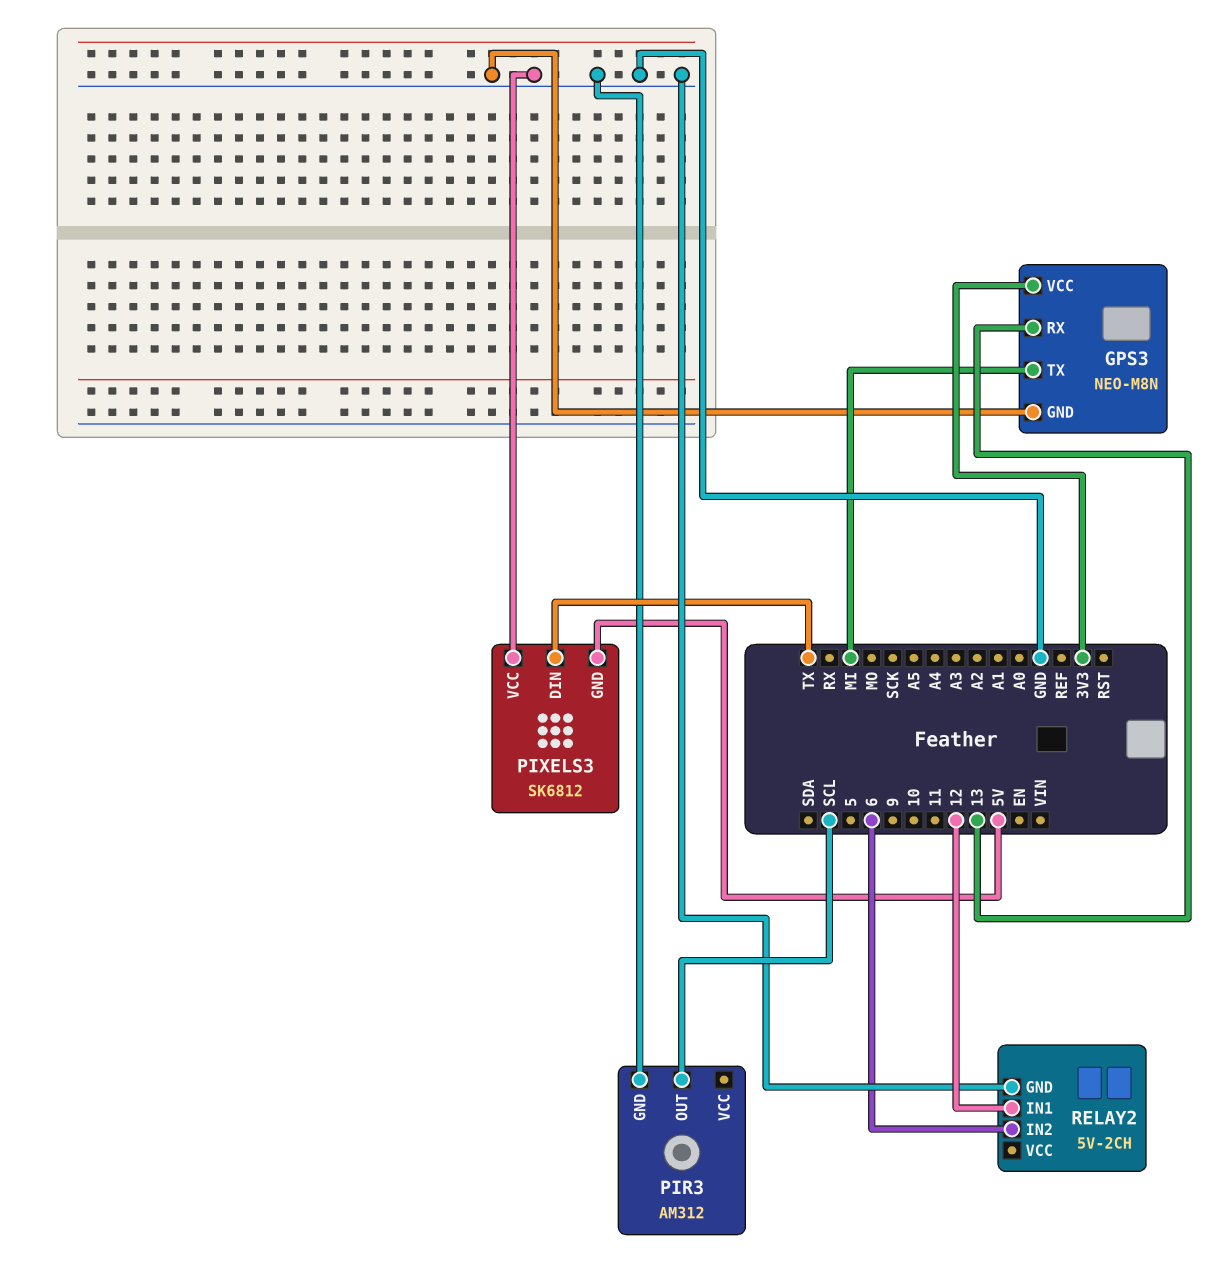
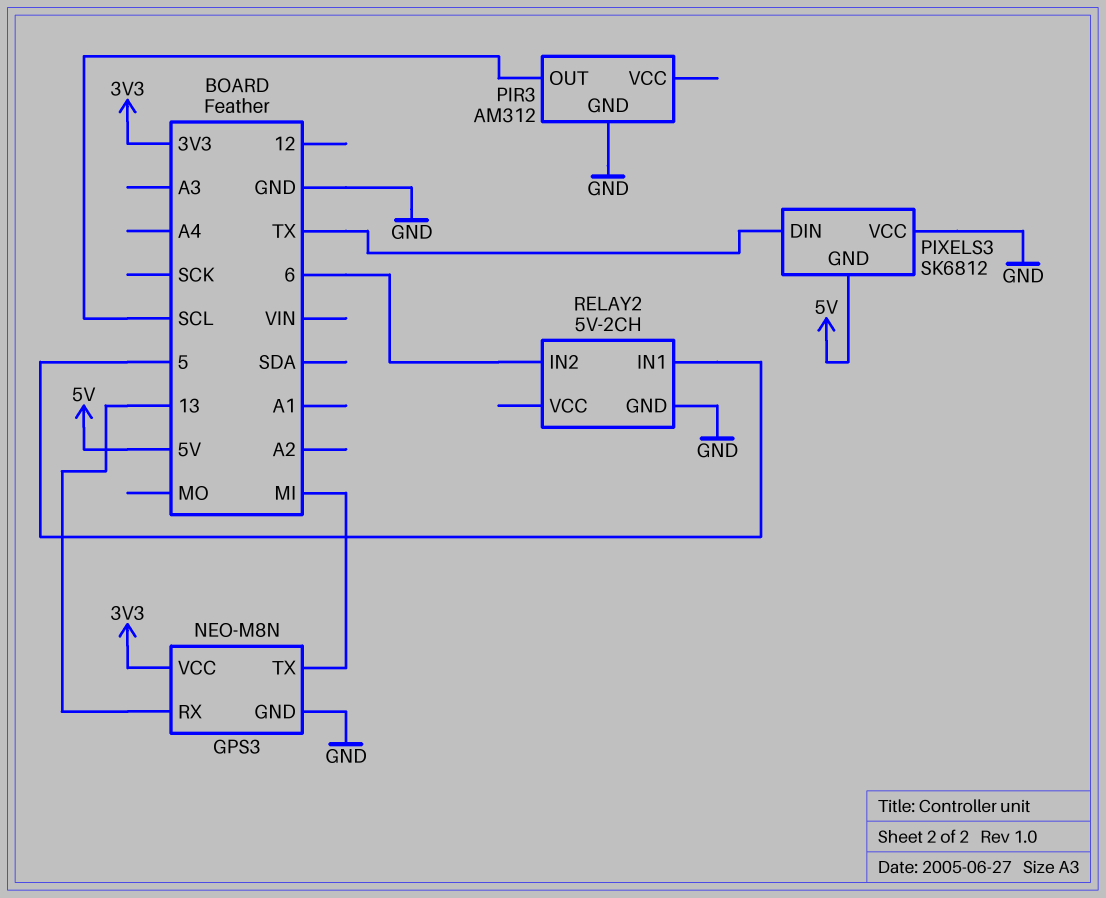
RELAY2 pin IN1: 12 -> 5

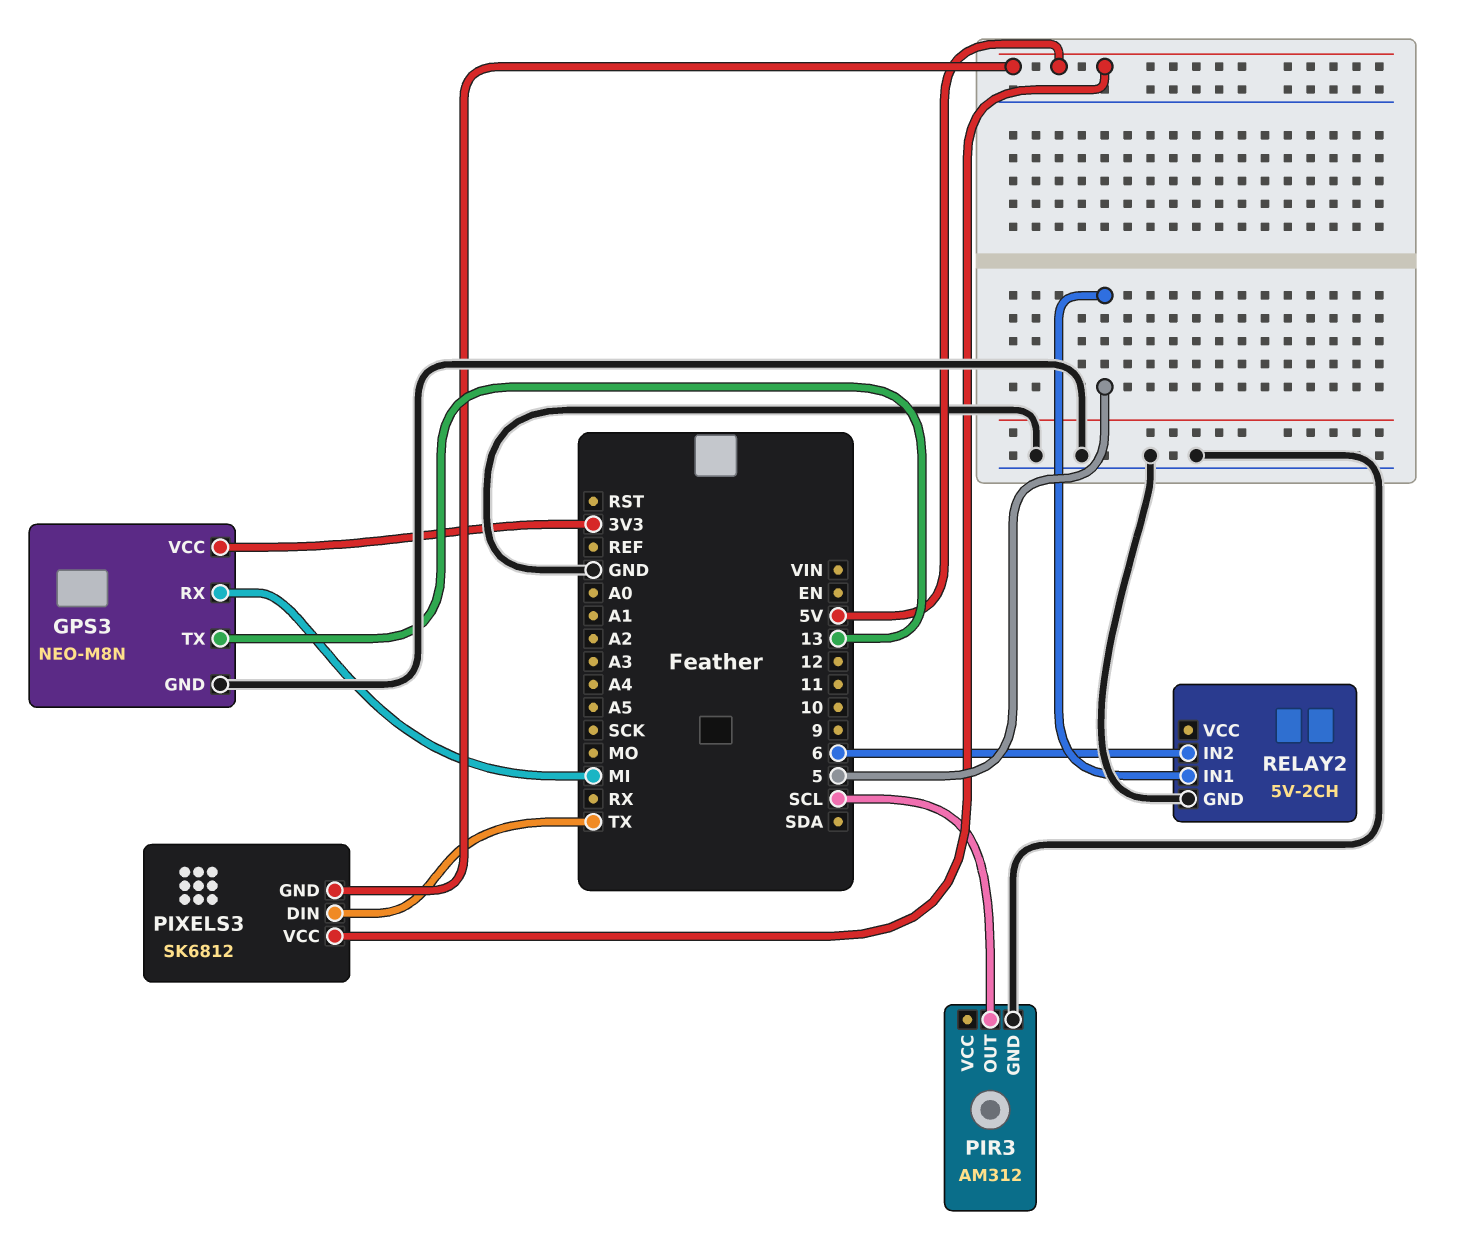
GPS3 pin RX: 13 -> MI
GPS3 pin TX: MI -> 13
PIXELS3 pin VCC: GND -> 5V

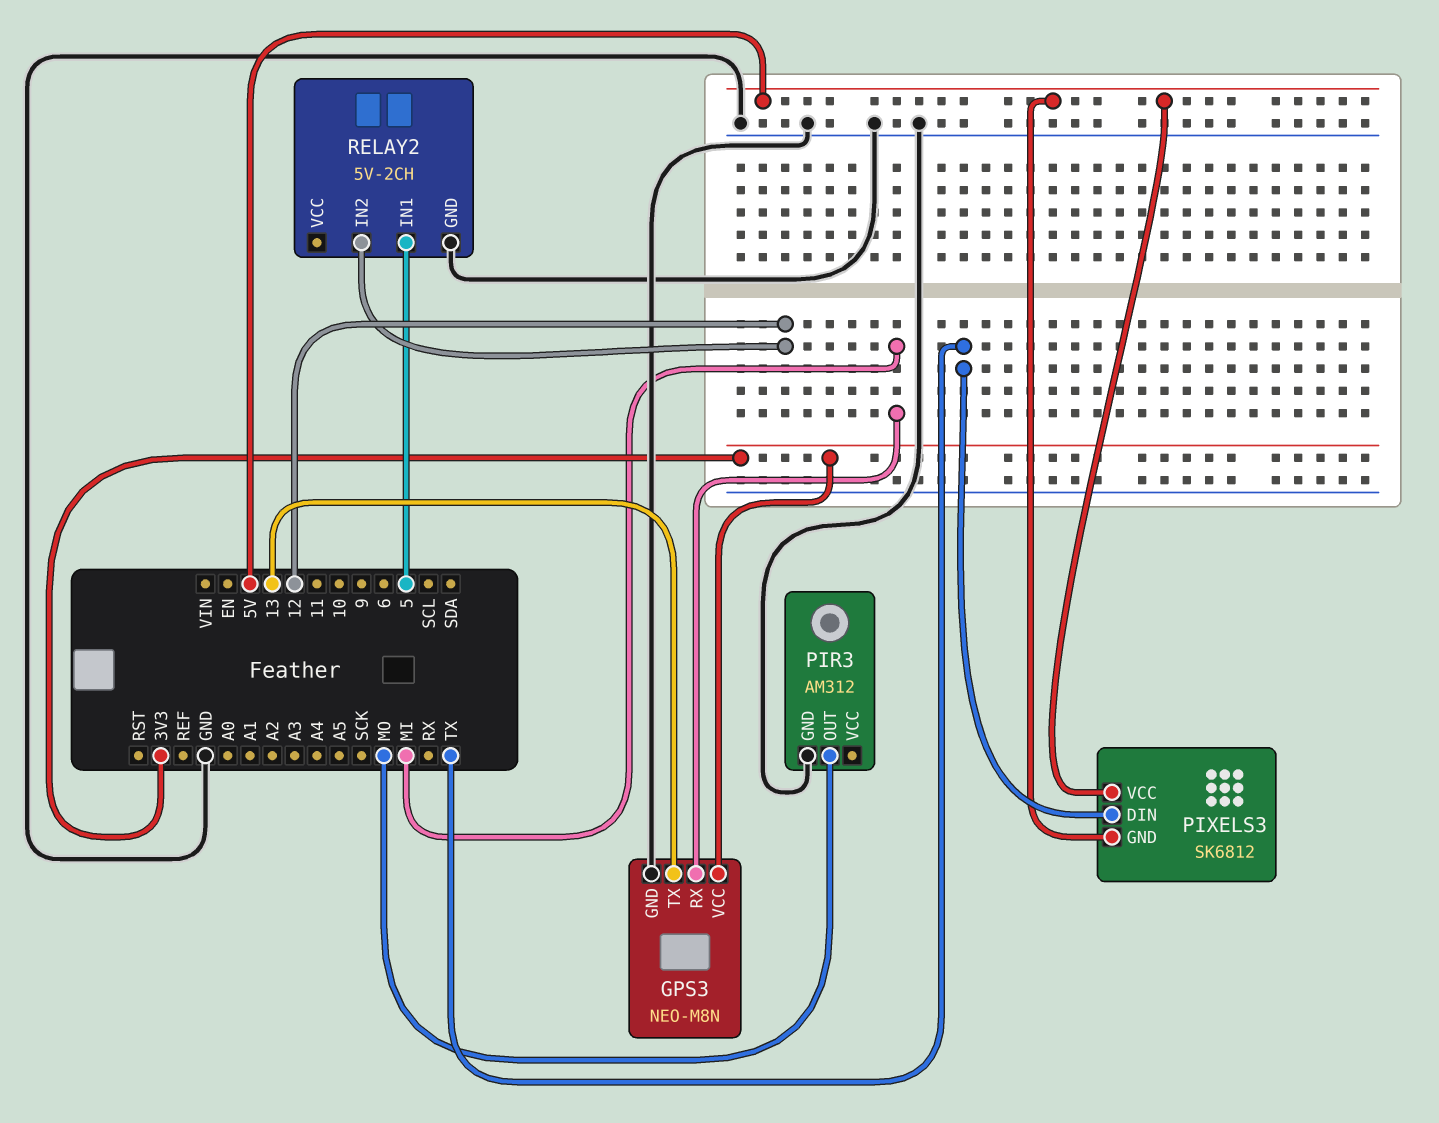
PIR3 pin OUT: SCL -> MO
RELAY2 pin IN2: 6 -> 12

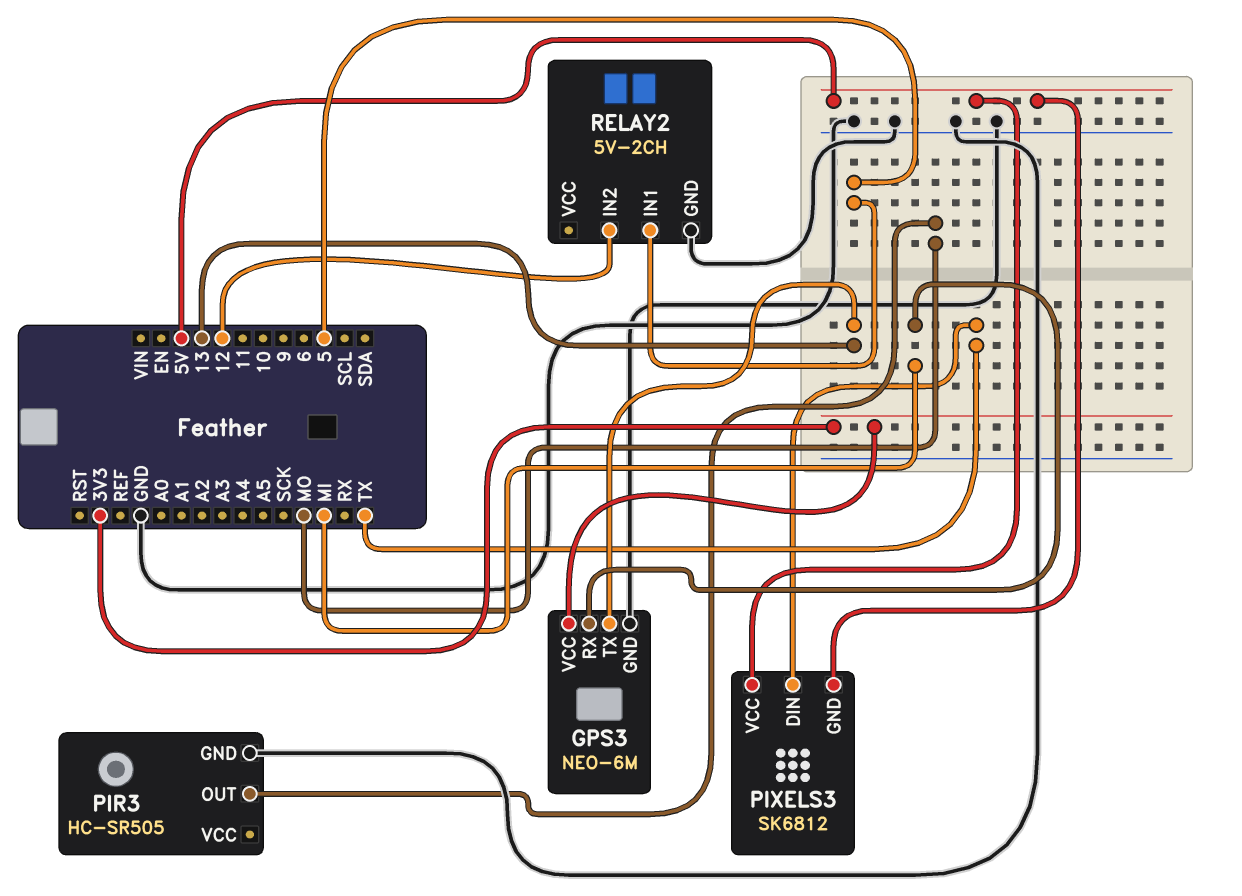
GPS3: NEO-M8N -> NEO-6M
PIR3: AM312 -> HC-SR505

